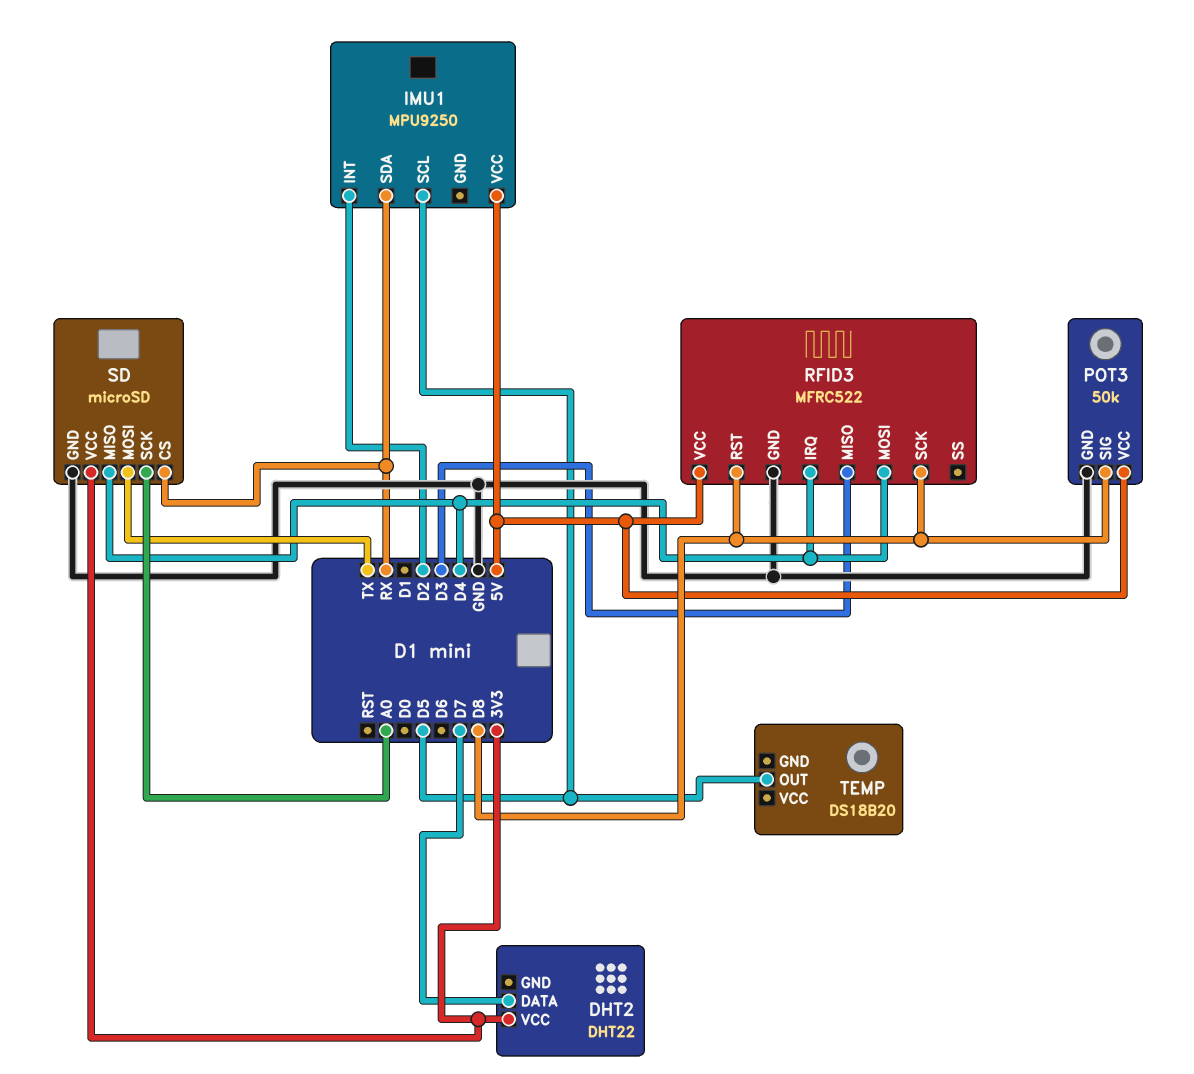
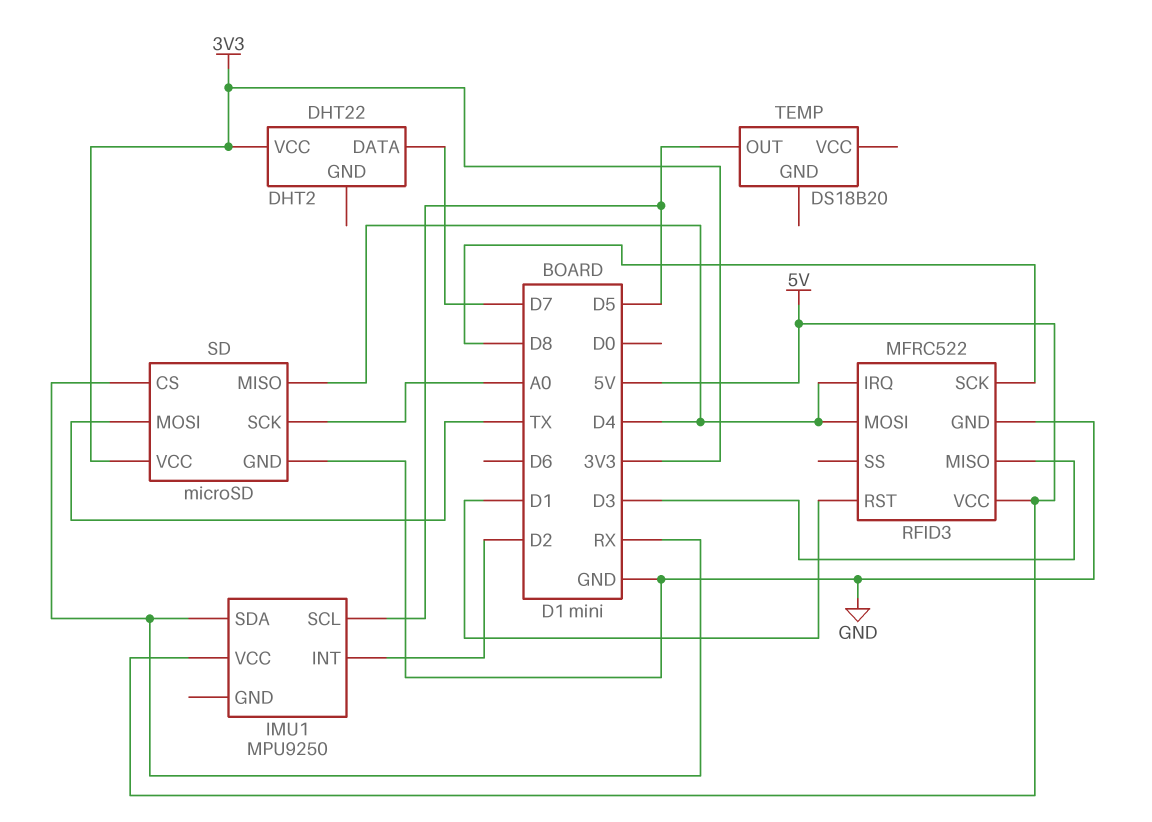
POT3: 50k -> none
POT3 pin GND: GND -> none
POT3 pin SIG: D8 -> none
POT3 pin VCC: 5V -> none
RFID3 pin RST: D8 -> D1

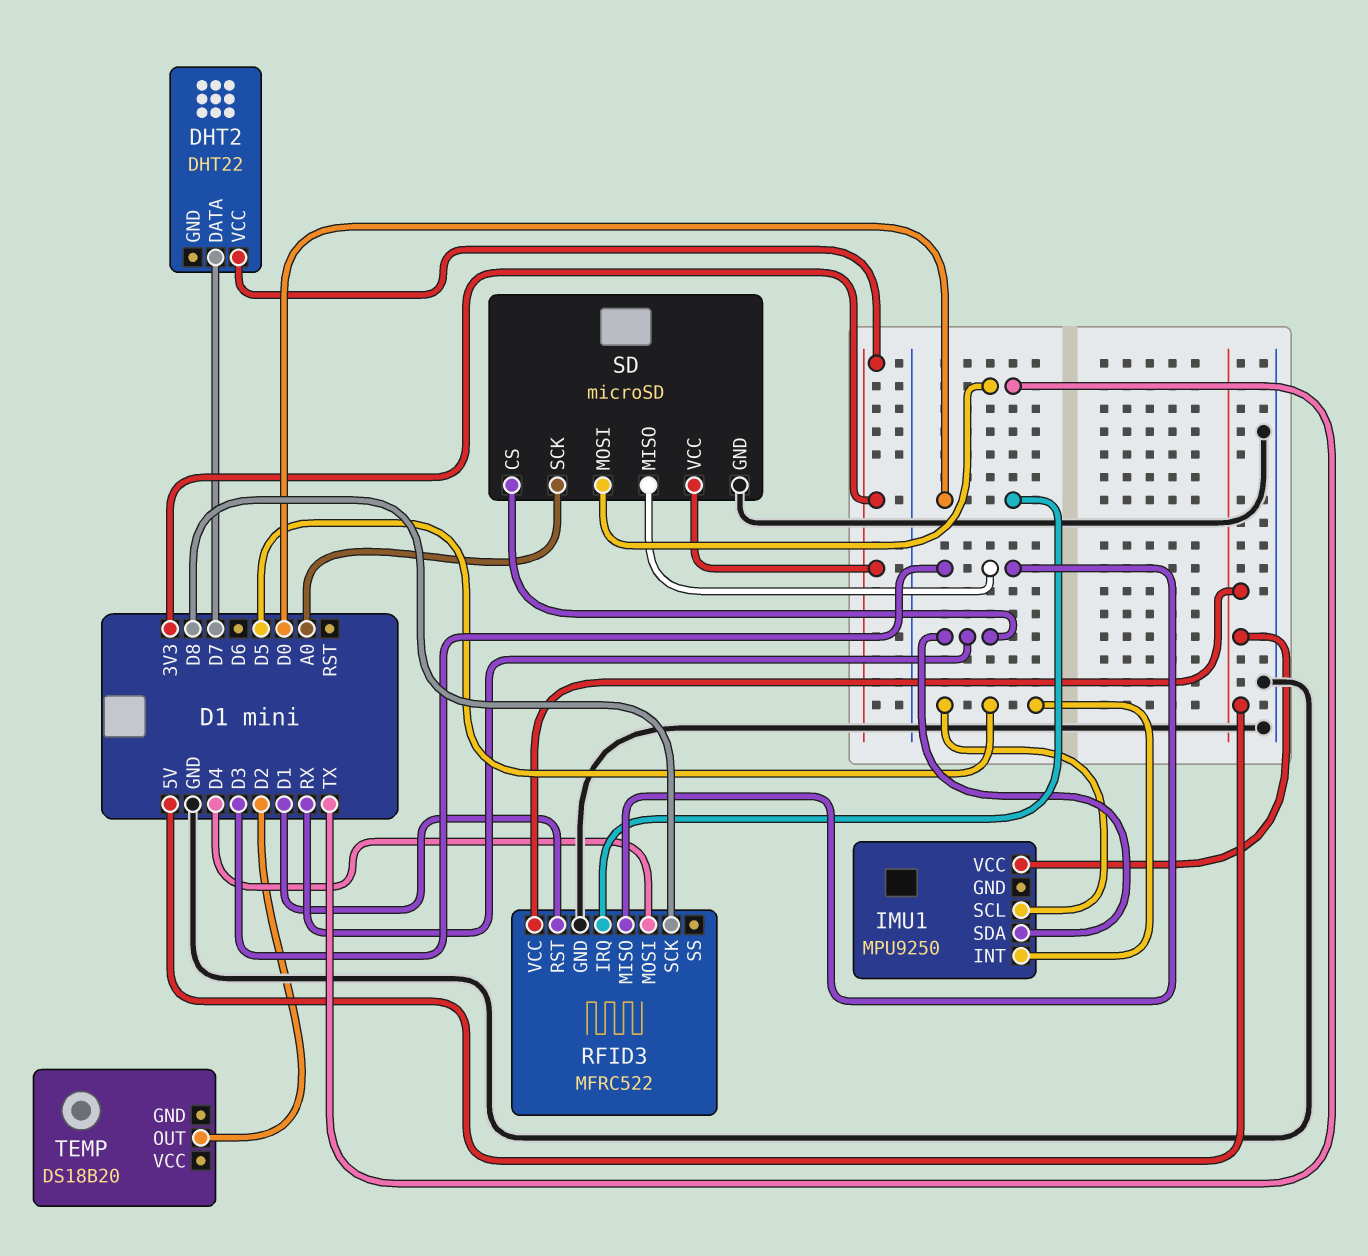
IMU1 pin INT: D2 -> D5
RFID3 pin IRQ: D4 -> D0
SD pin MISO: D4 -> D3
TEMP pin OUT: D5 -> D2

